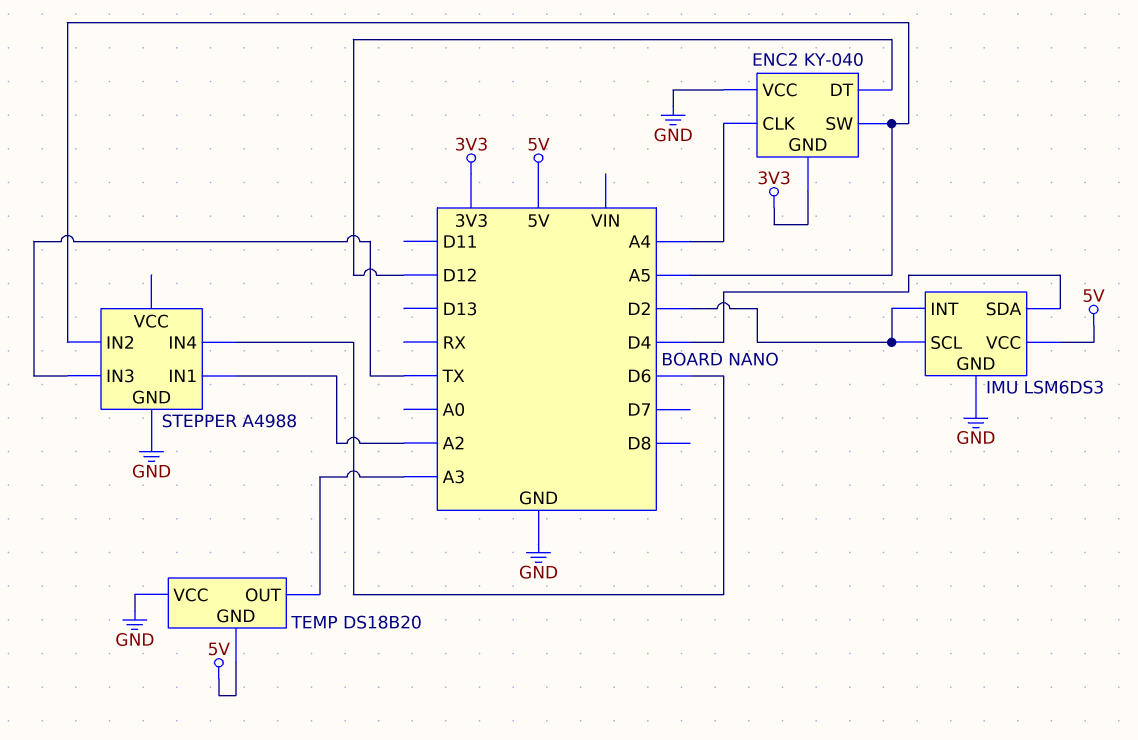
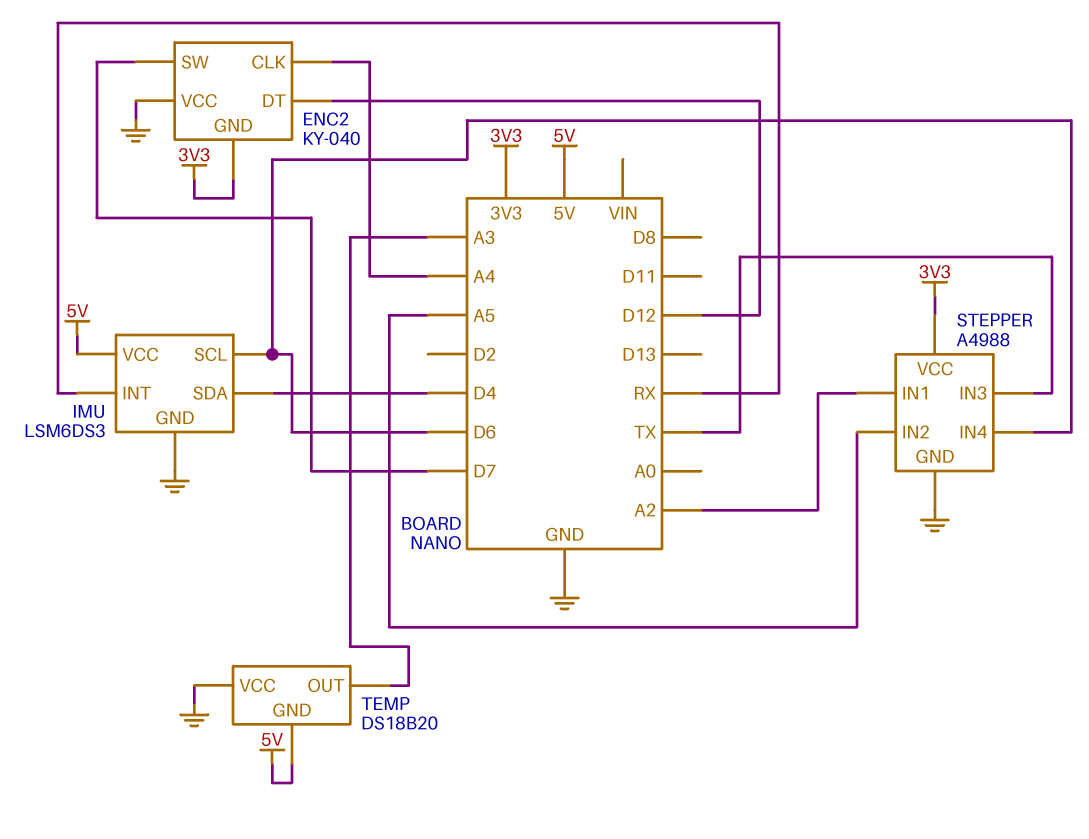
ENC2 pin SW: A5 -> D7
IMU pin INT: D2 -> RX
IMU pin SCL: D2 -> D6
STEPPER pin VCC: none -> 3V3

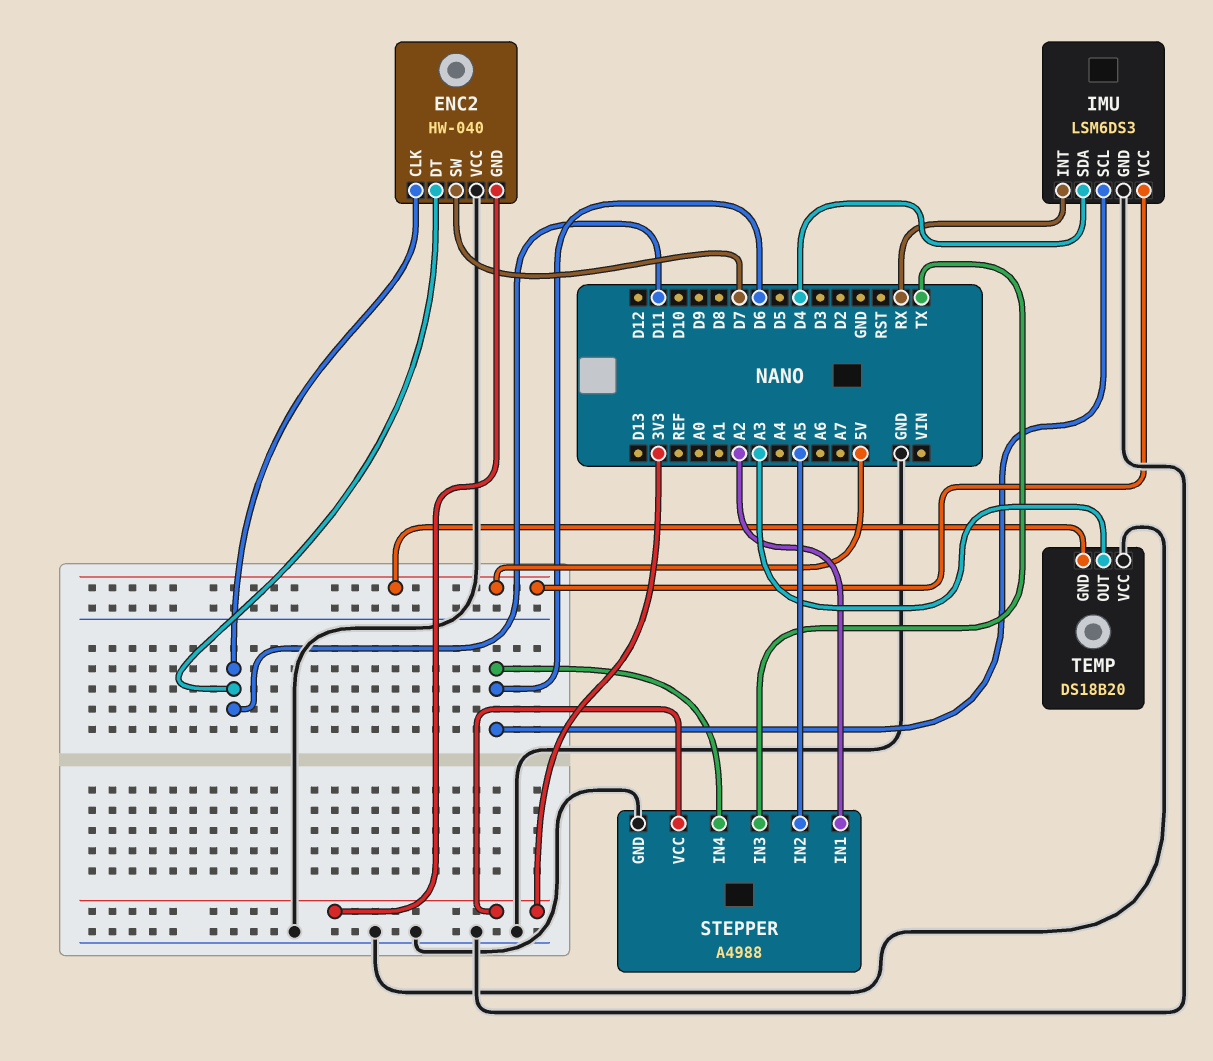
ENC2: KY-040 -> HW-040
ENC2 pin CLK: A4 -> D11
ENC2 pin DT: D12 -> D11

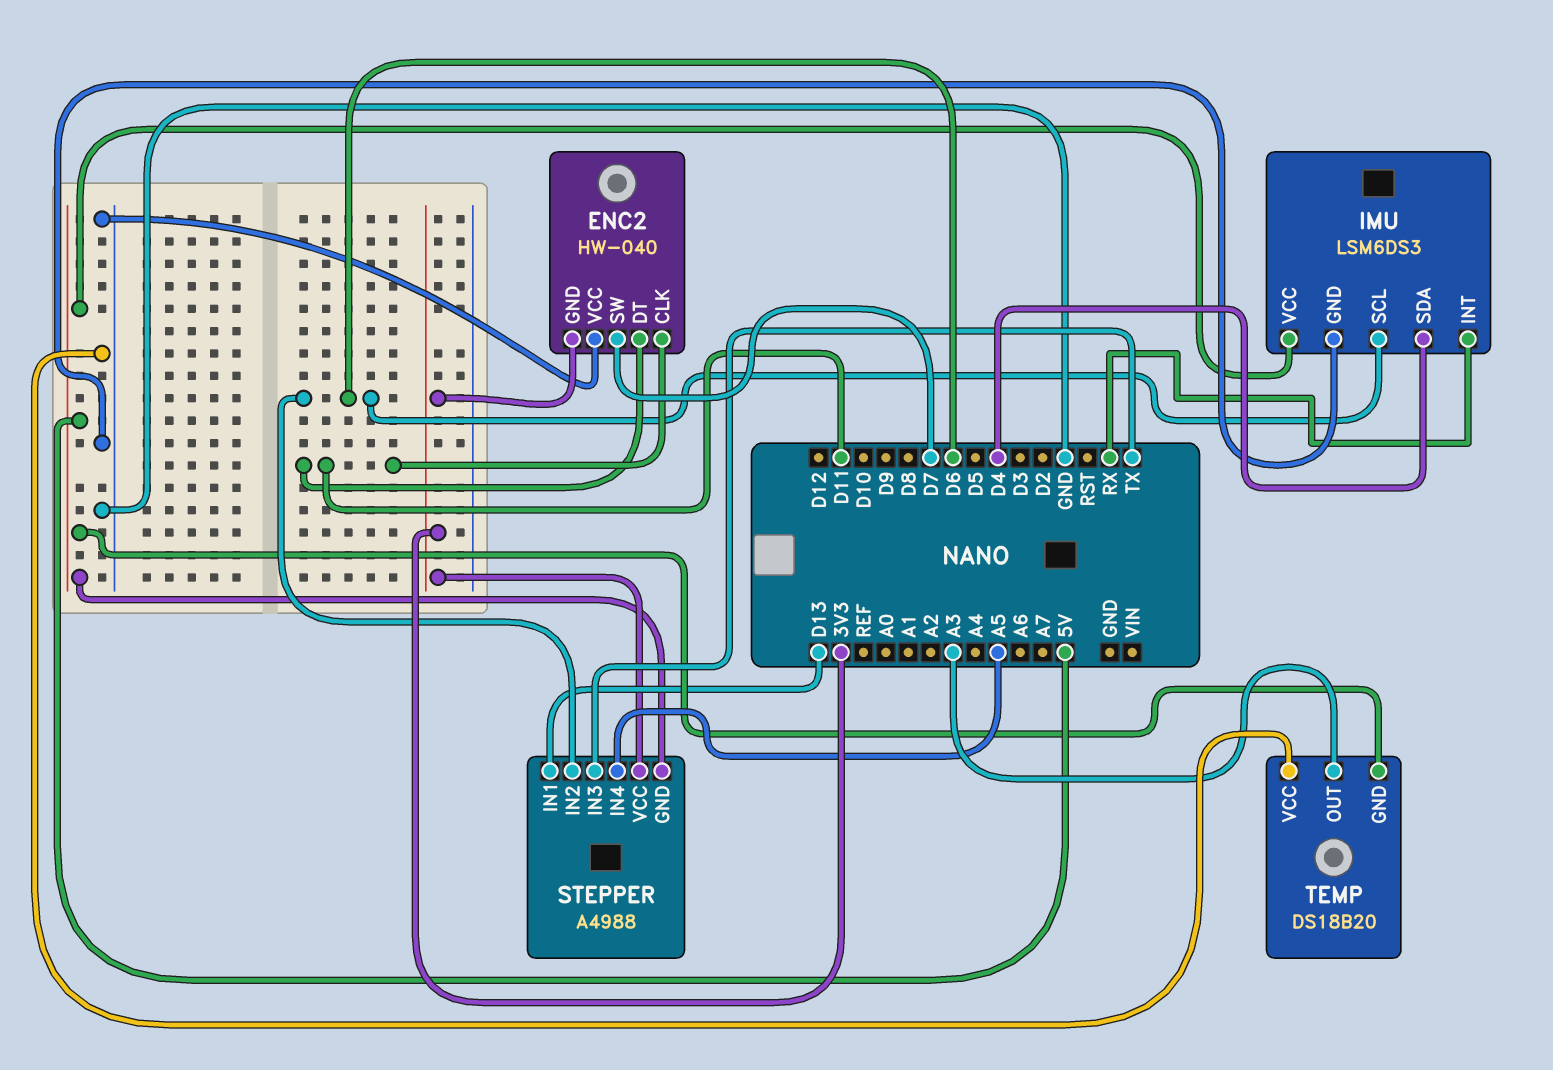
STEPPER pin GND: GND -> 5V
STEPPER pin IN1: A2 -> D13
STEPPER pin IN2: A5 -> D6
STEPPER pin IN4: D6 -> A5

